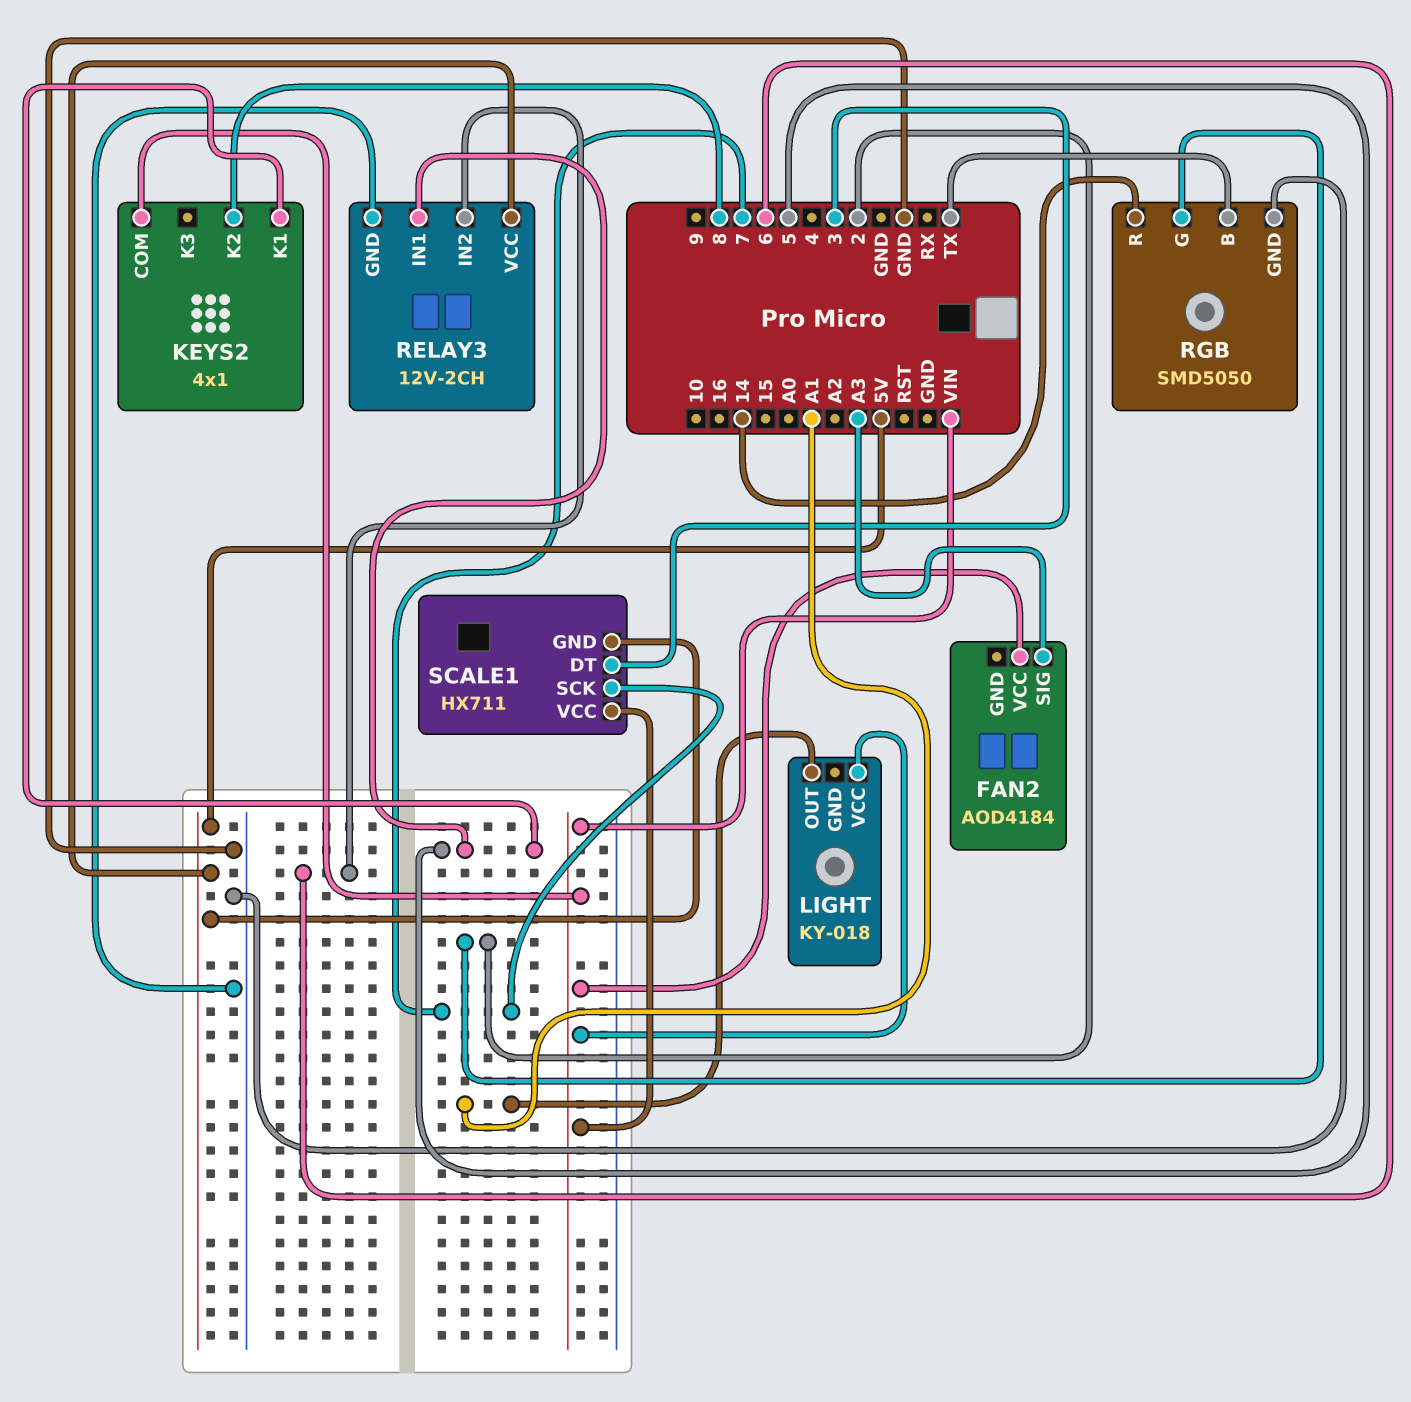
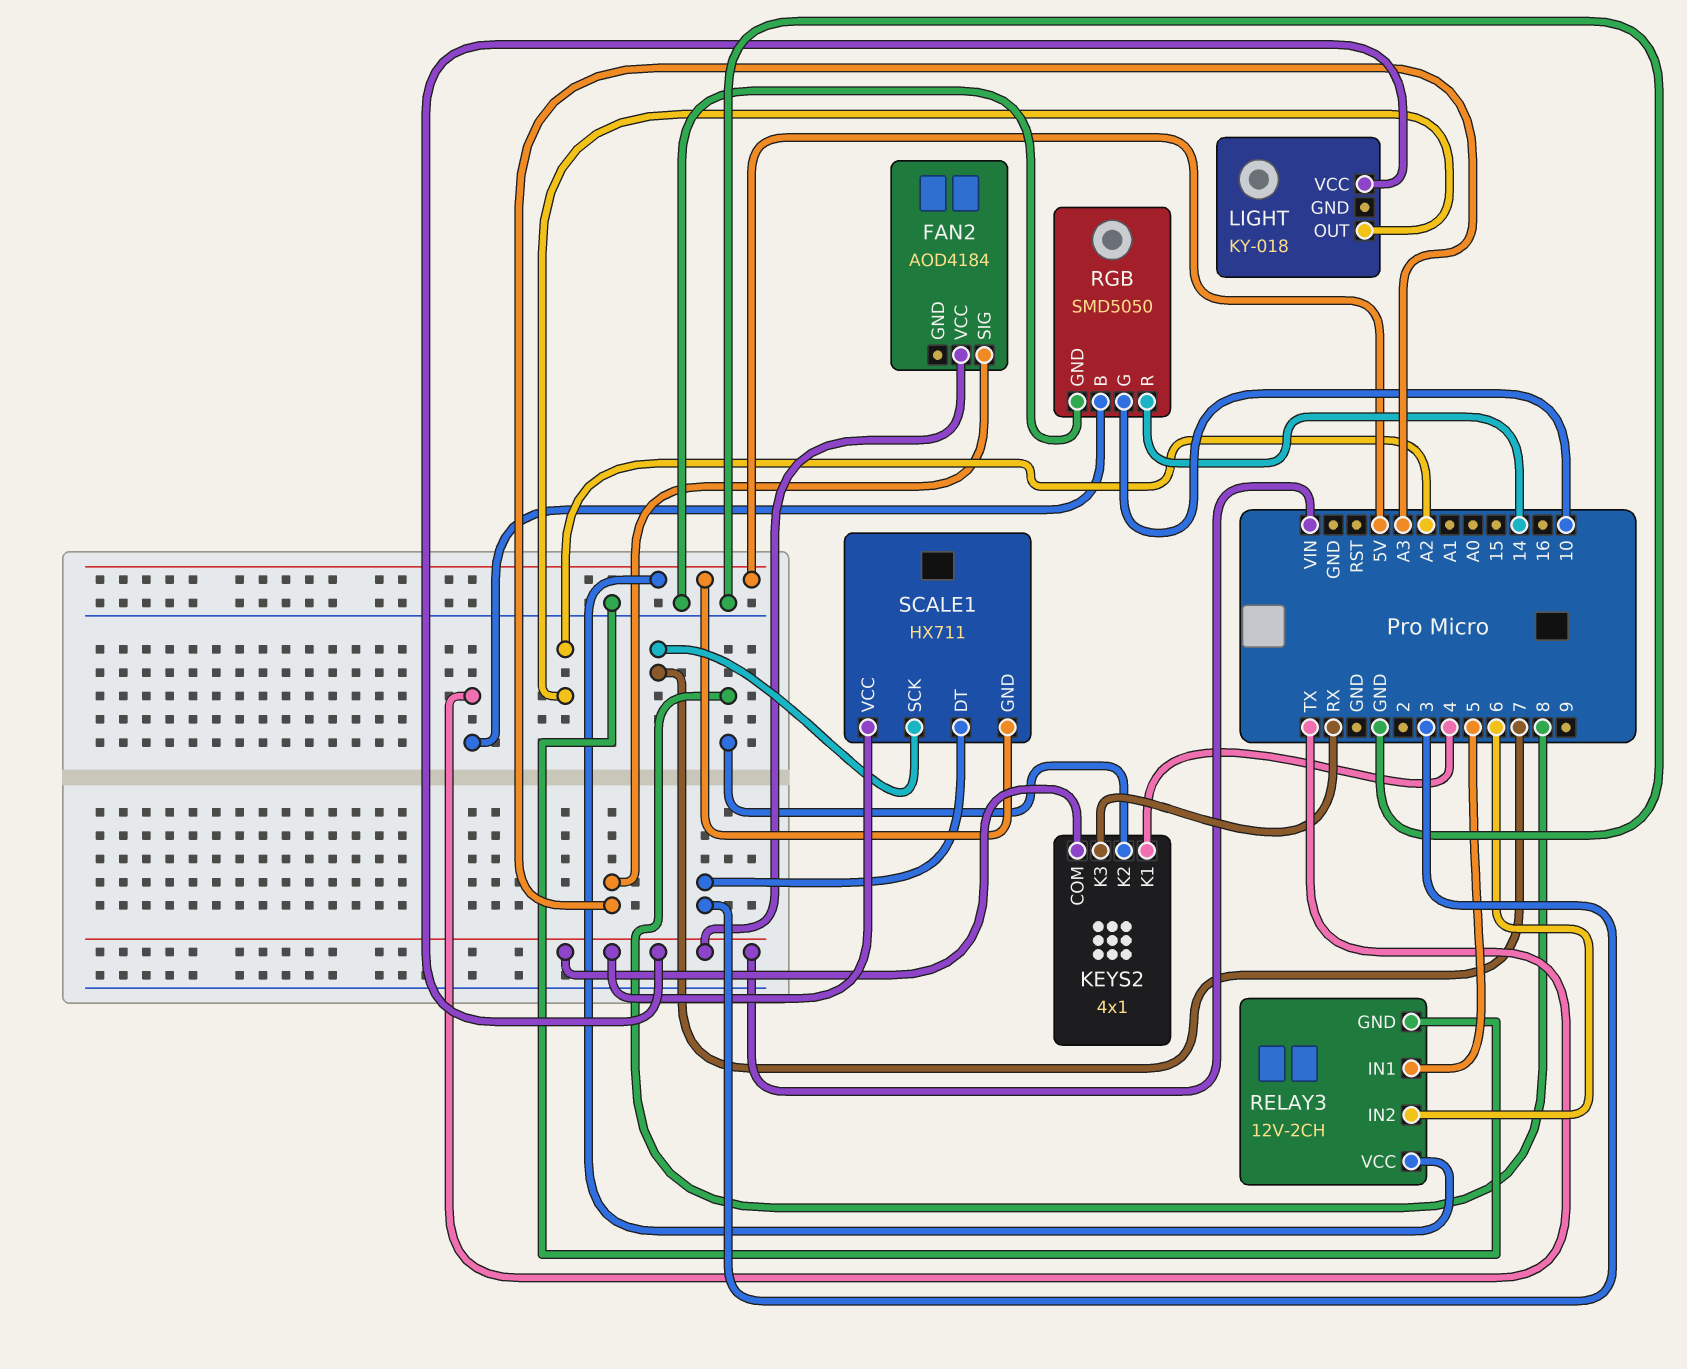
KEYS2 pin K1: 5 -> 4
KEYS2 pin K3: none -> RX
LIGHT pin OUT: A1 -> A2
RGB pin G: 2 -> 10

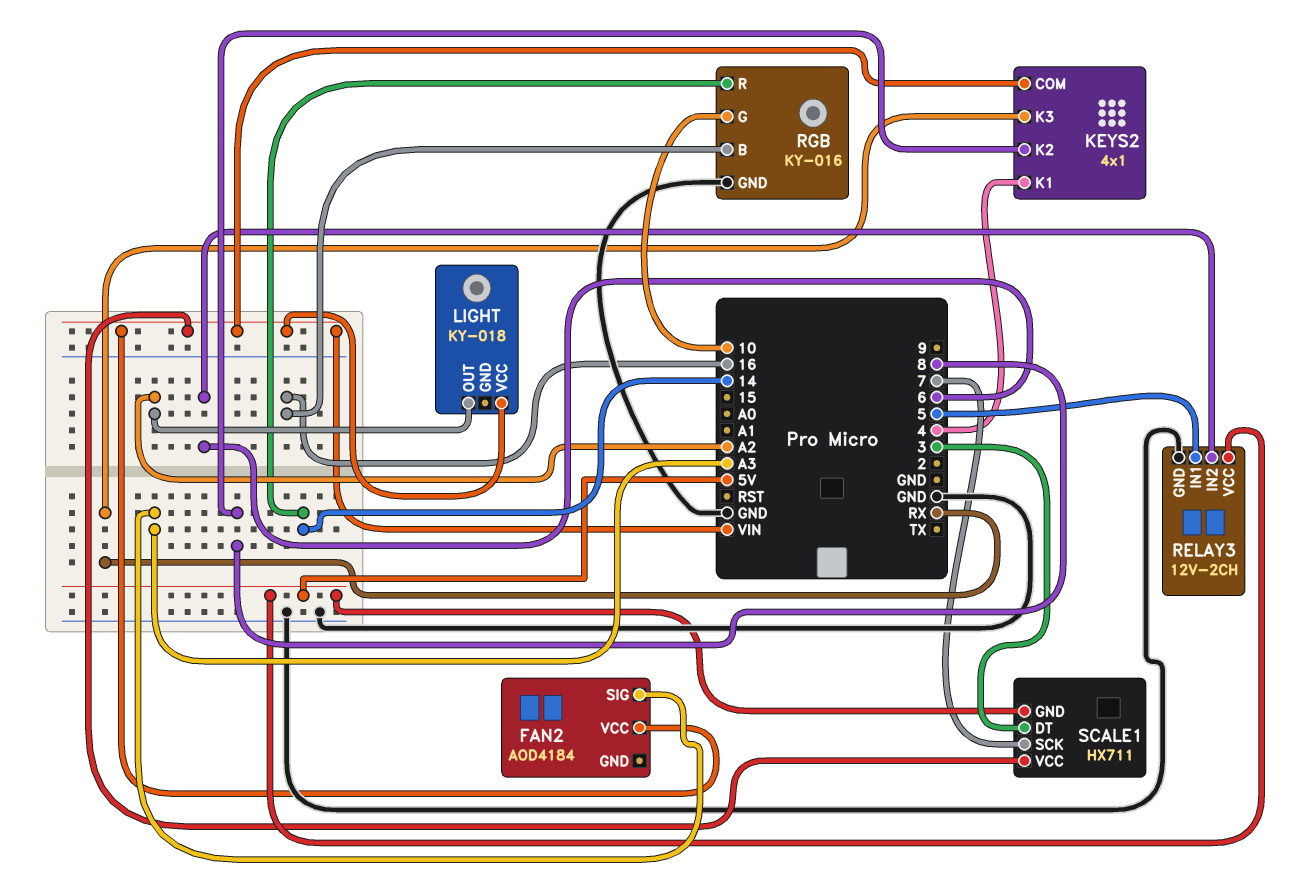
RGB: SMD5050 -> KY-016
RGB pin B: TX -> 16

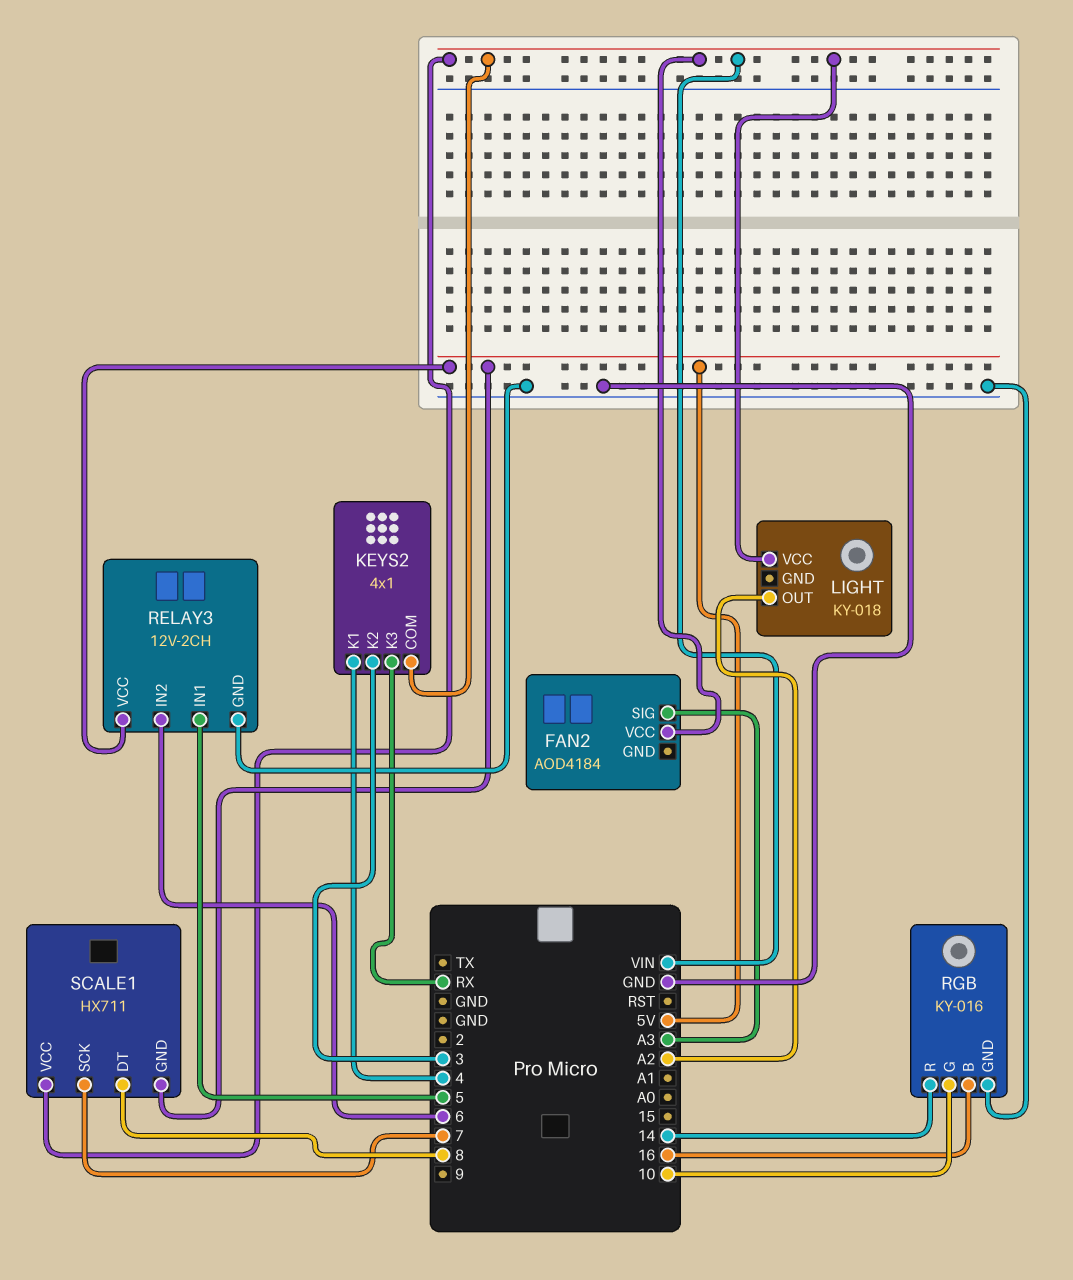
KEYS2 pin K2: 8 -> 3
SCALE1 pin DT: 3 -> 8

